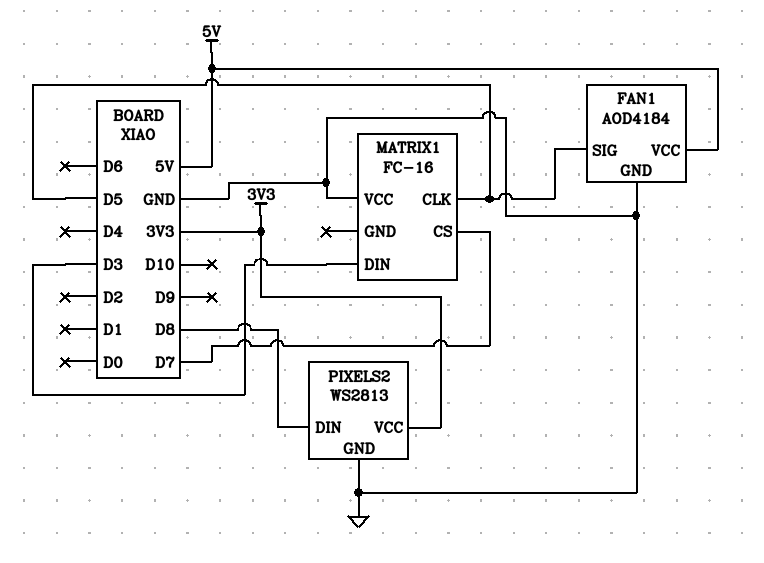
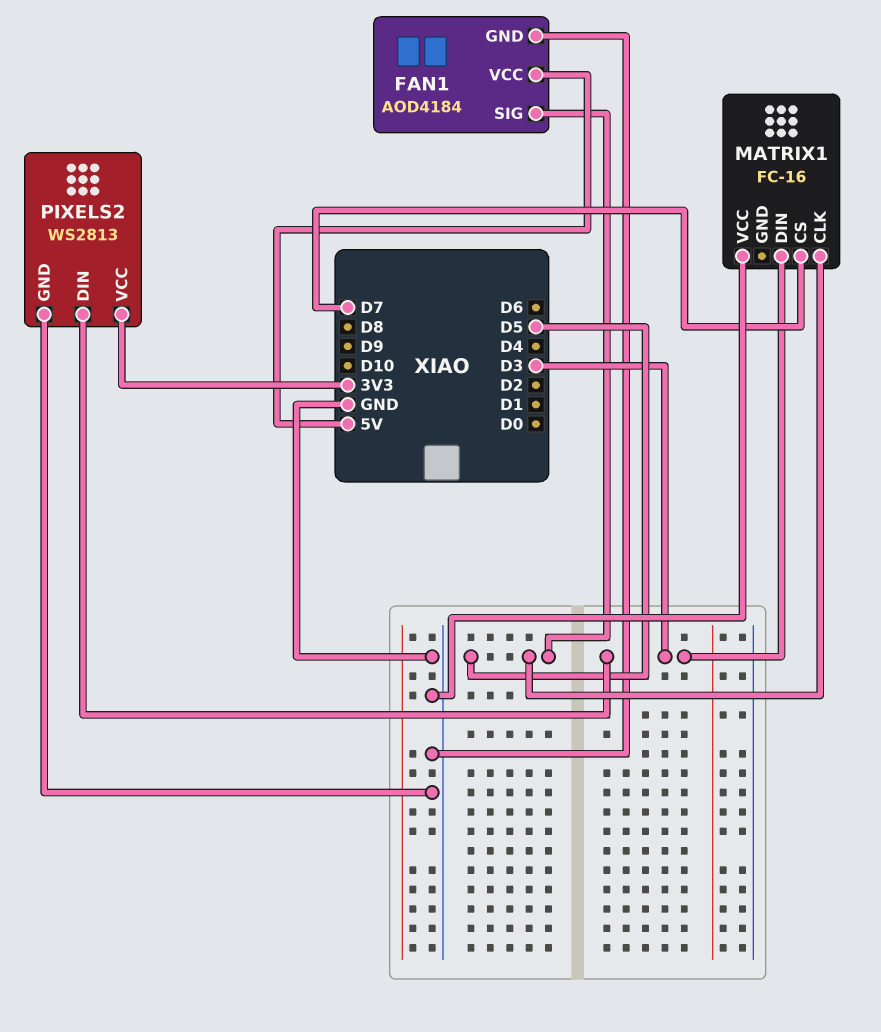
PIXELS2 pin DIN: D8 -> D3

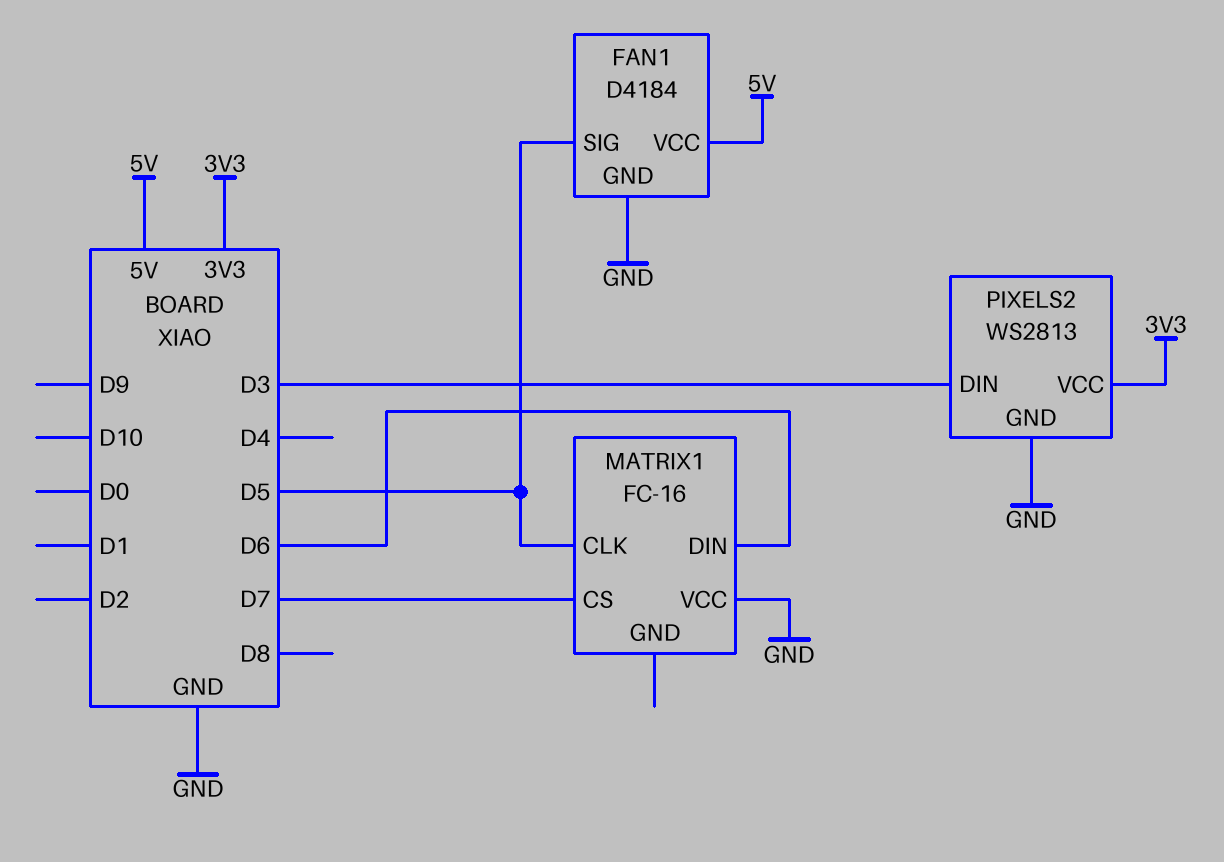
FAN1: AOD4184 -> D4184
MATRIX1 pin DIN: D3 -> D6

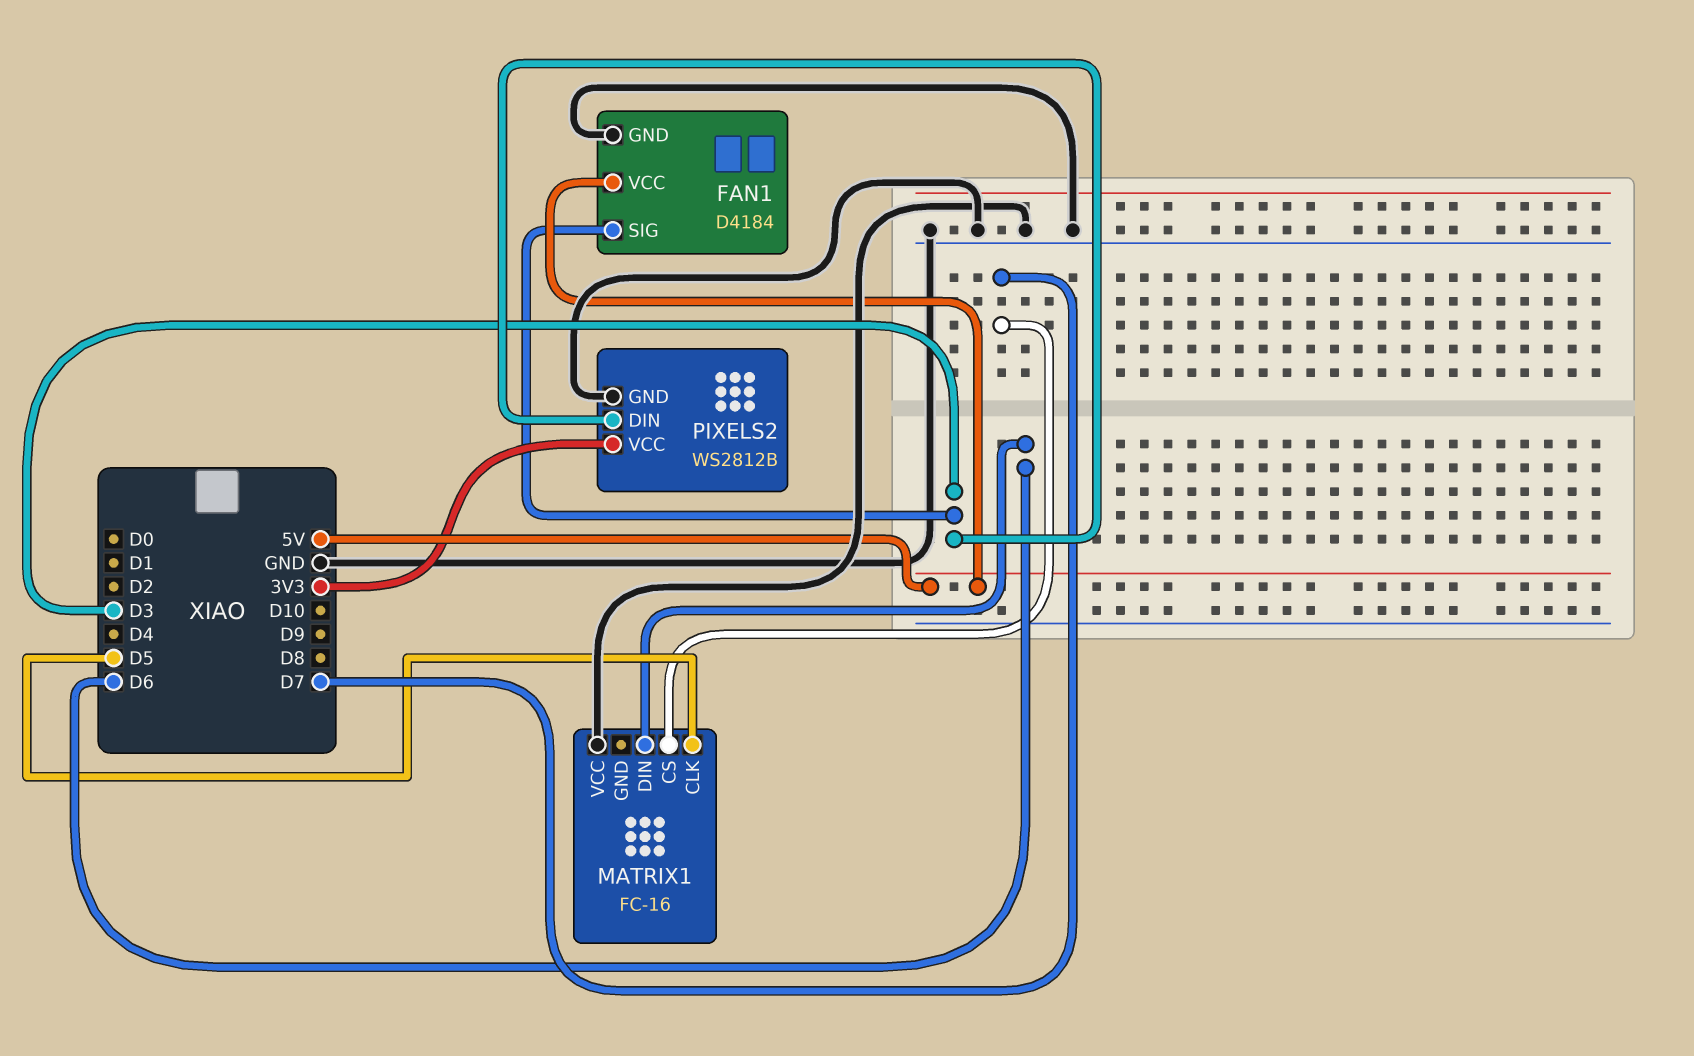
FAN1 pin SIG: D5 -> D3
PIXELS2: WS2813 -> WS2812B

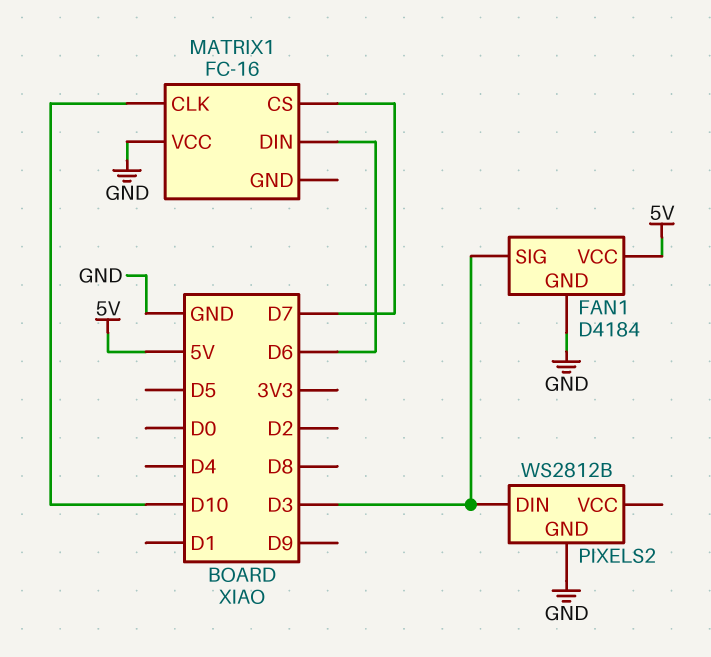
MATRIX1 pin CLK: D5 -> D10
PIXELS2 pin VCC: 3V3 -> none

